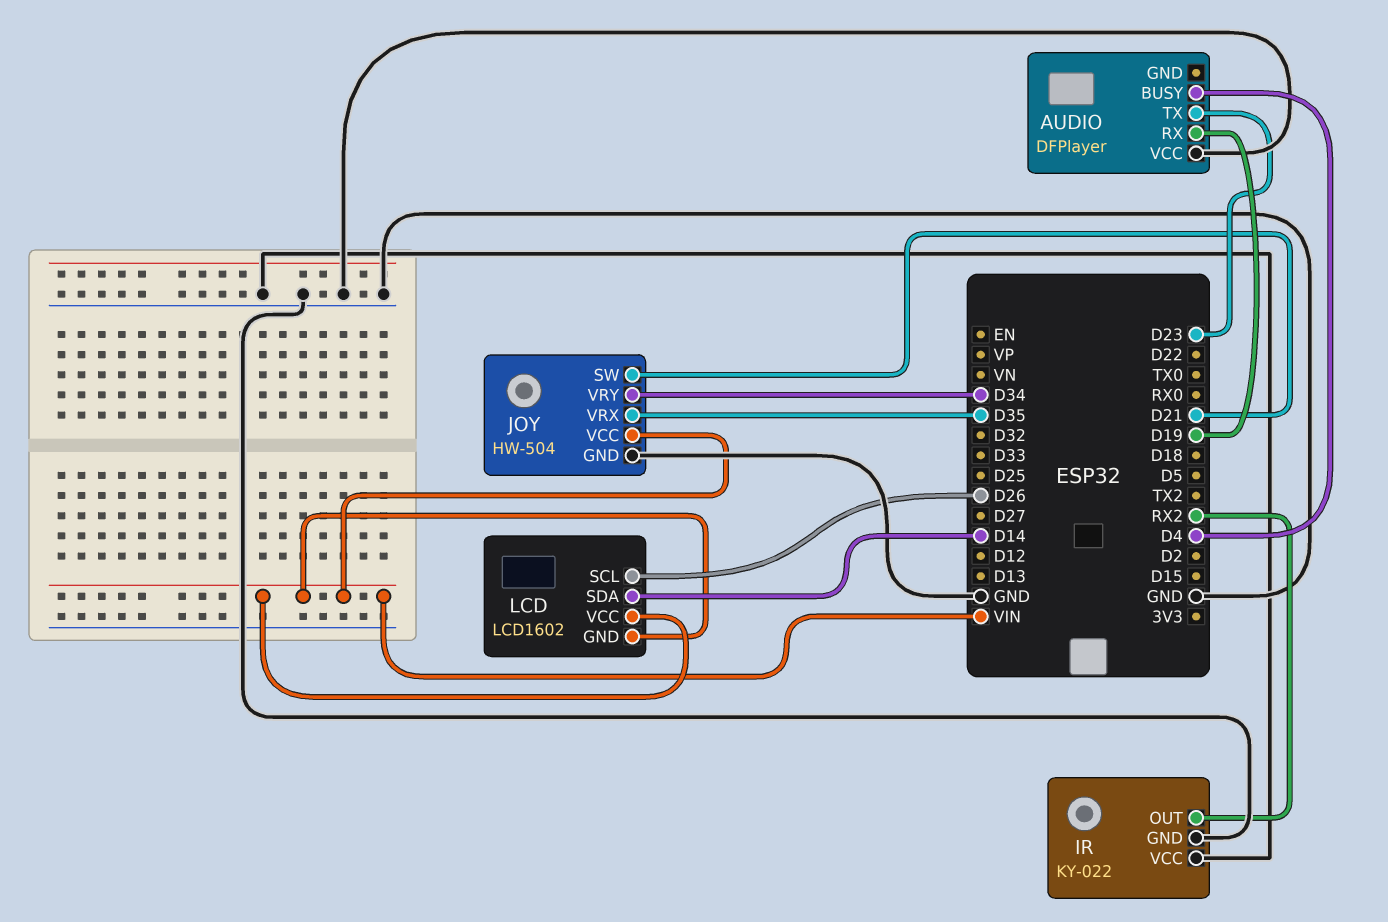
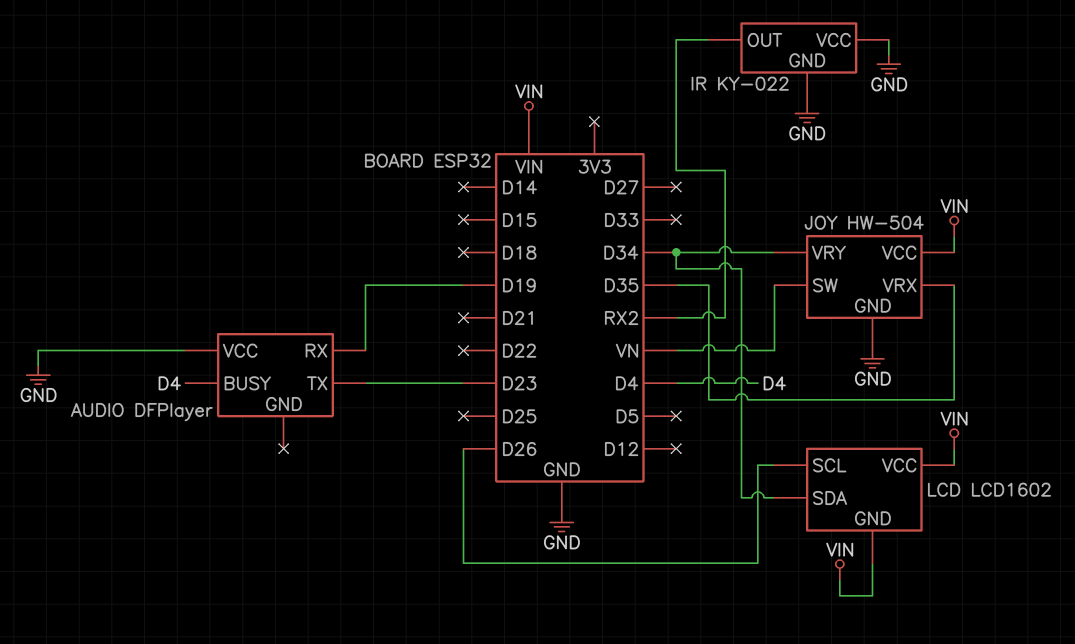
JOY pin SW: D21 -> VN
LCD pin SDA: D14 -> D34

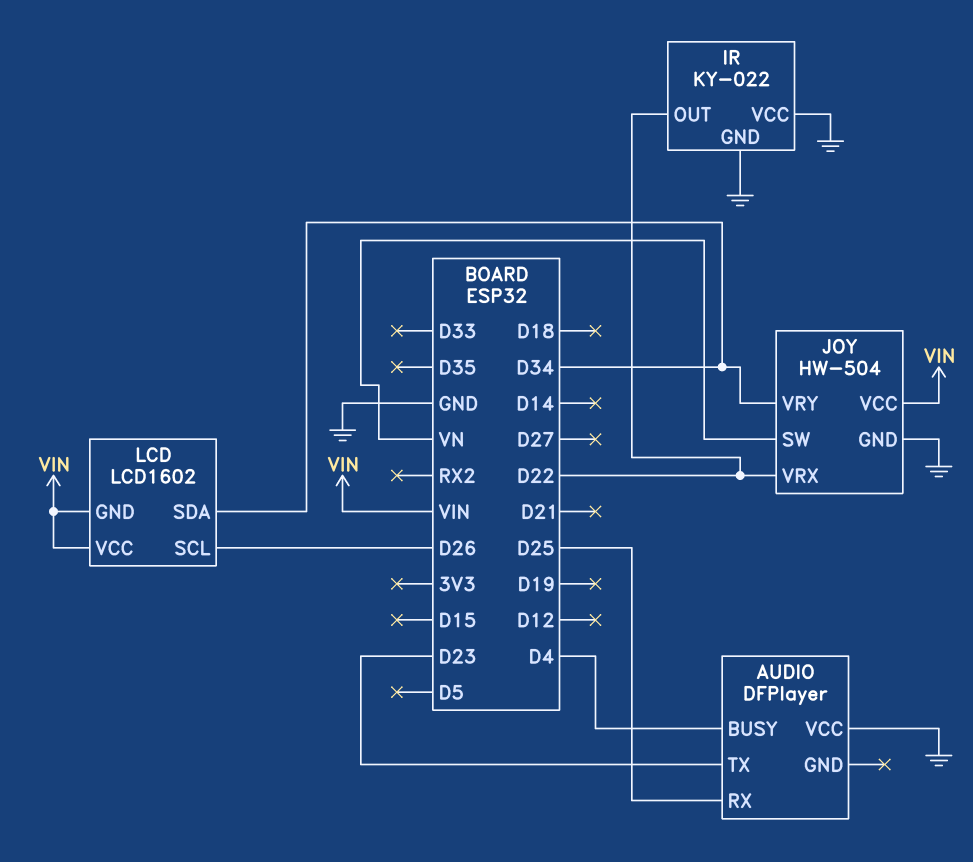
AUDIO pin RX: D19 -> D25
IR pin OUT: RX2 -> D22
JOY pin VRX: D35 -> D22

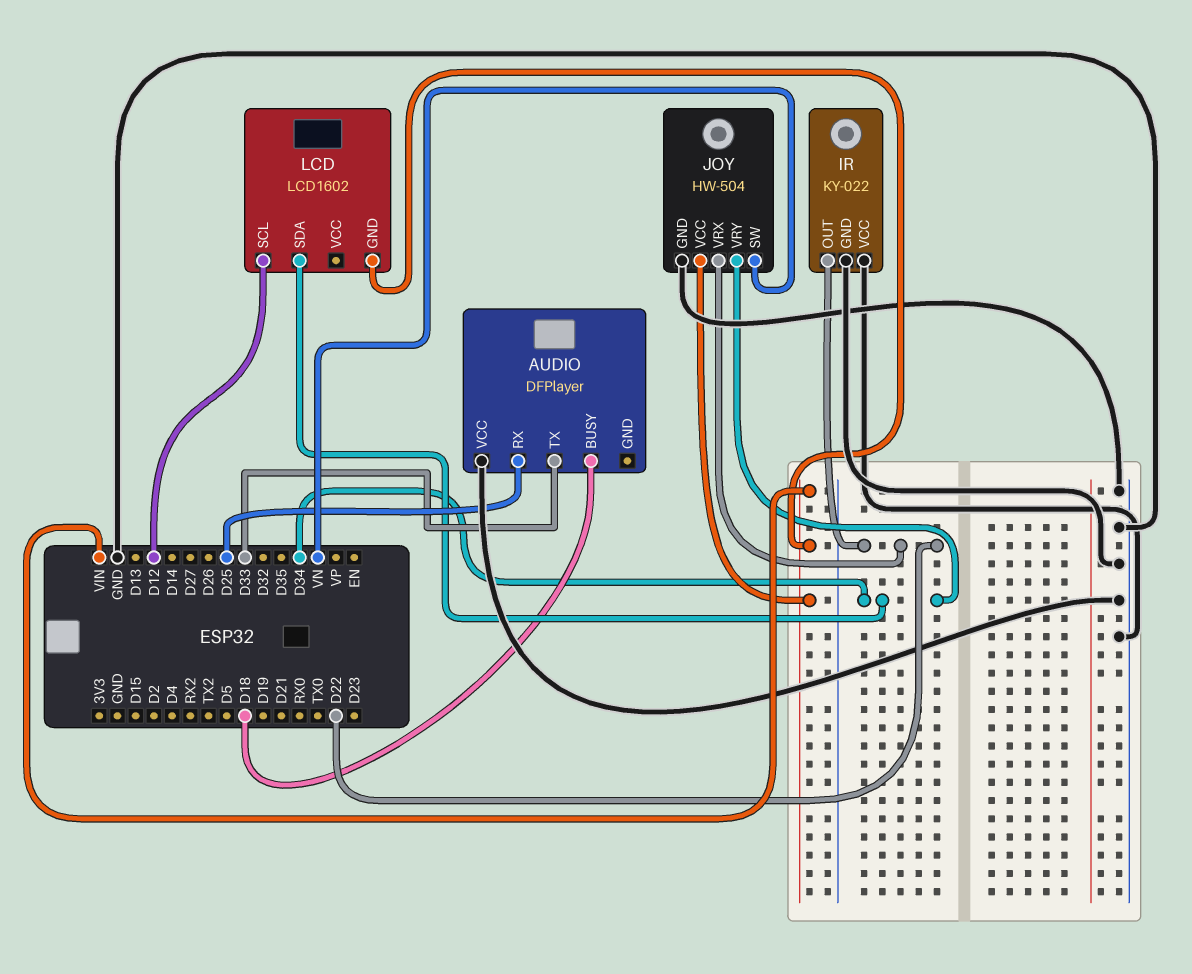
AUDIO pin BUSY: D4 -> D18
AUDIO pin TX: D23 -> D33
LCD pin SCL: D26 -> D12
LCD pin VCC: VIN -> none

